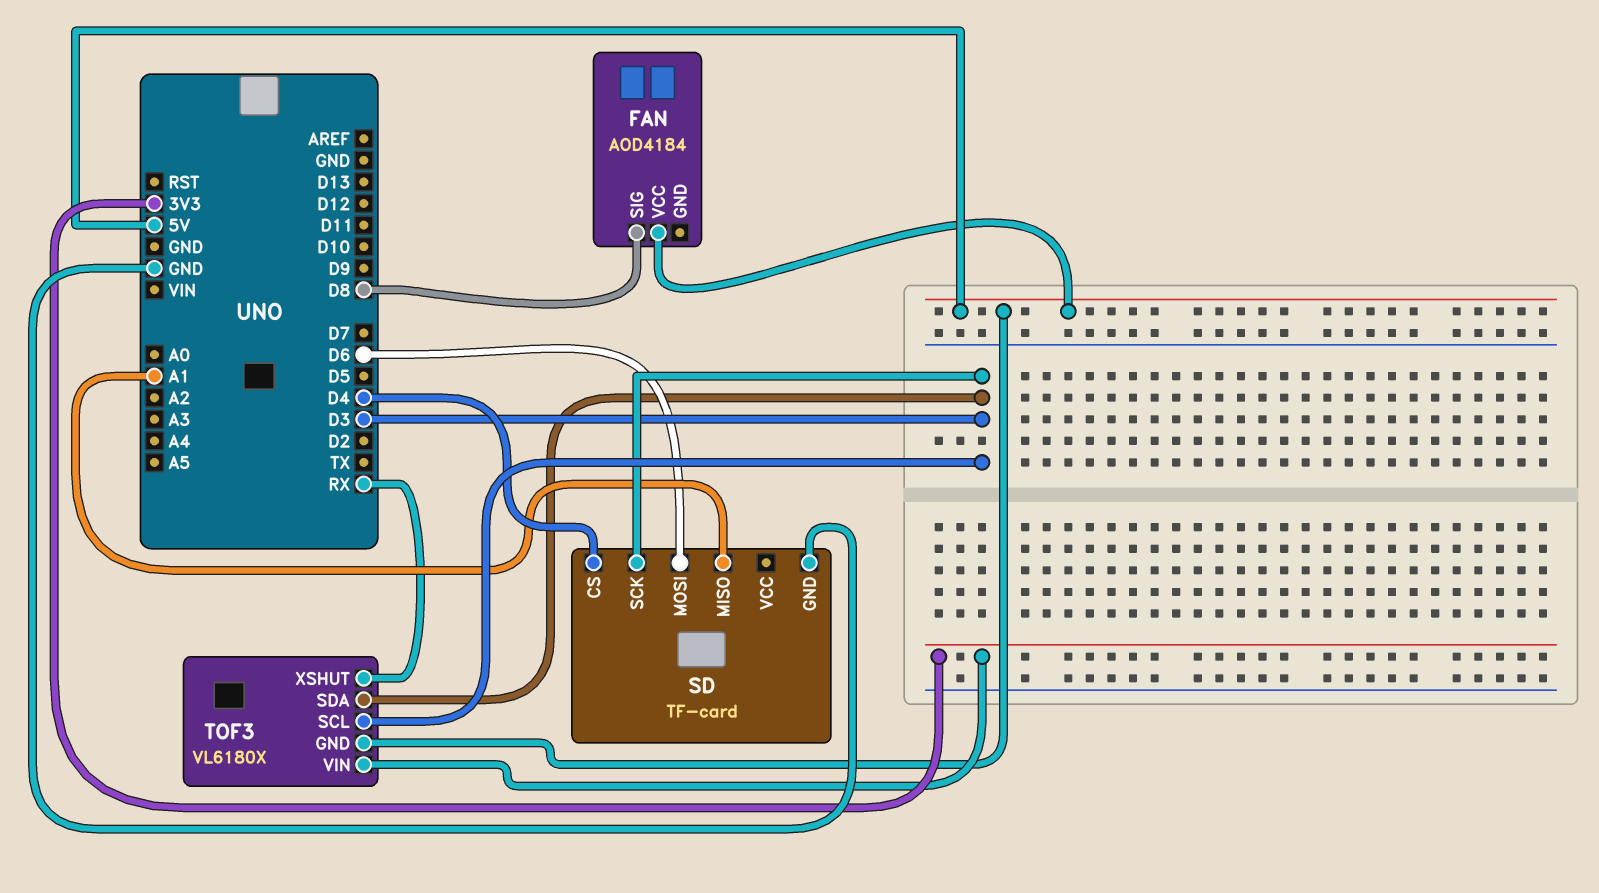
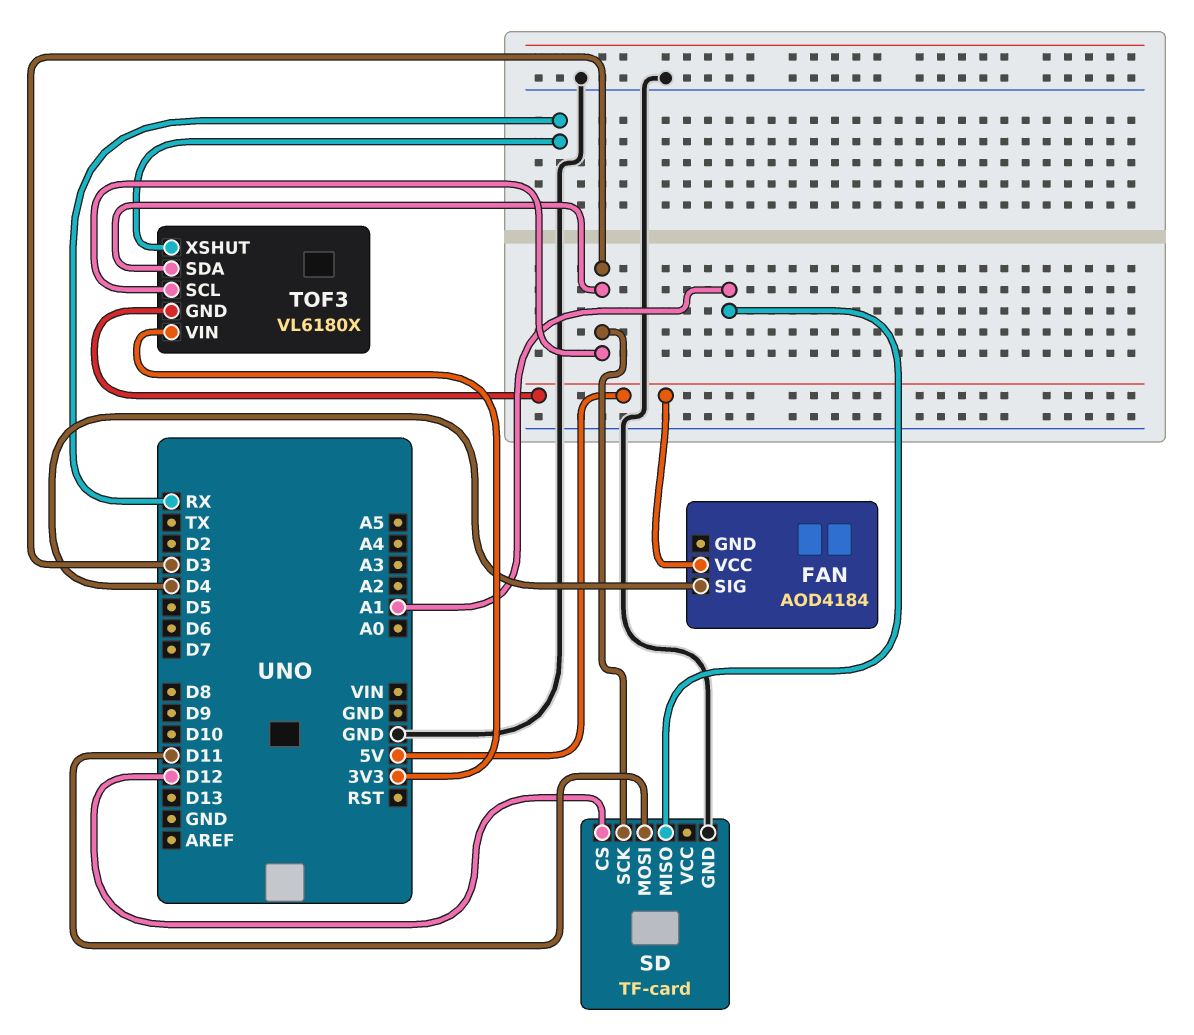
FAN pin SIG: D8 -> D4
SD pin CS: D4 -> D12
SD pin MOSI: D6 -> D11

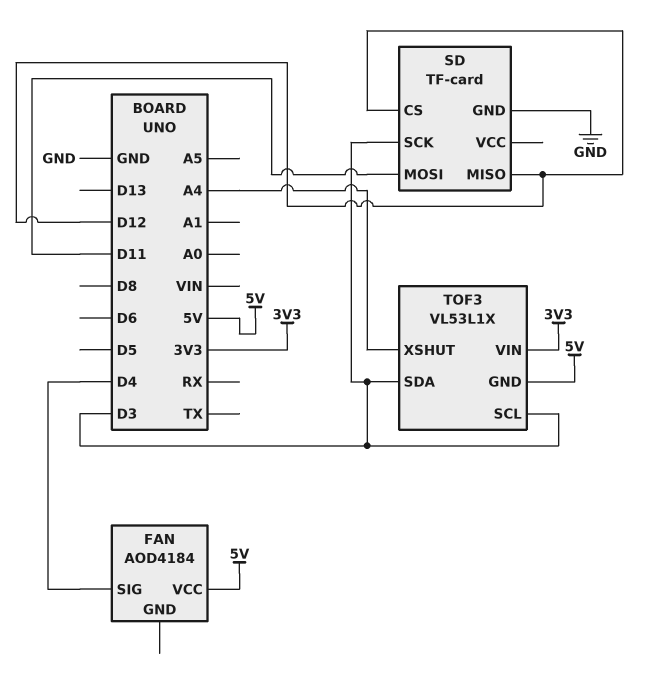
SD pin MISO: A1 -> D12
TOF3: VL6180X -> VL53L1X
TOF3 pin XSHUT: RX -> A4

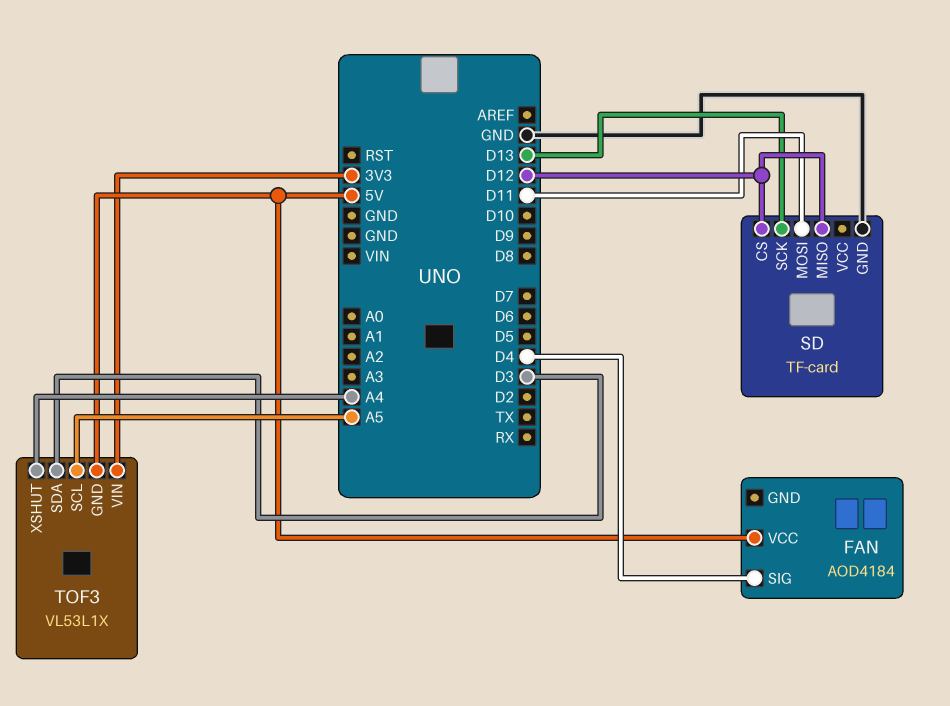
SD pin SCK: D3 -> D13
TOF3 pin SCL: D3 -> A5

